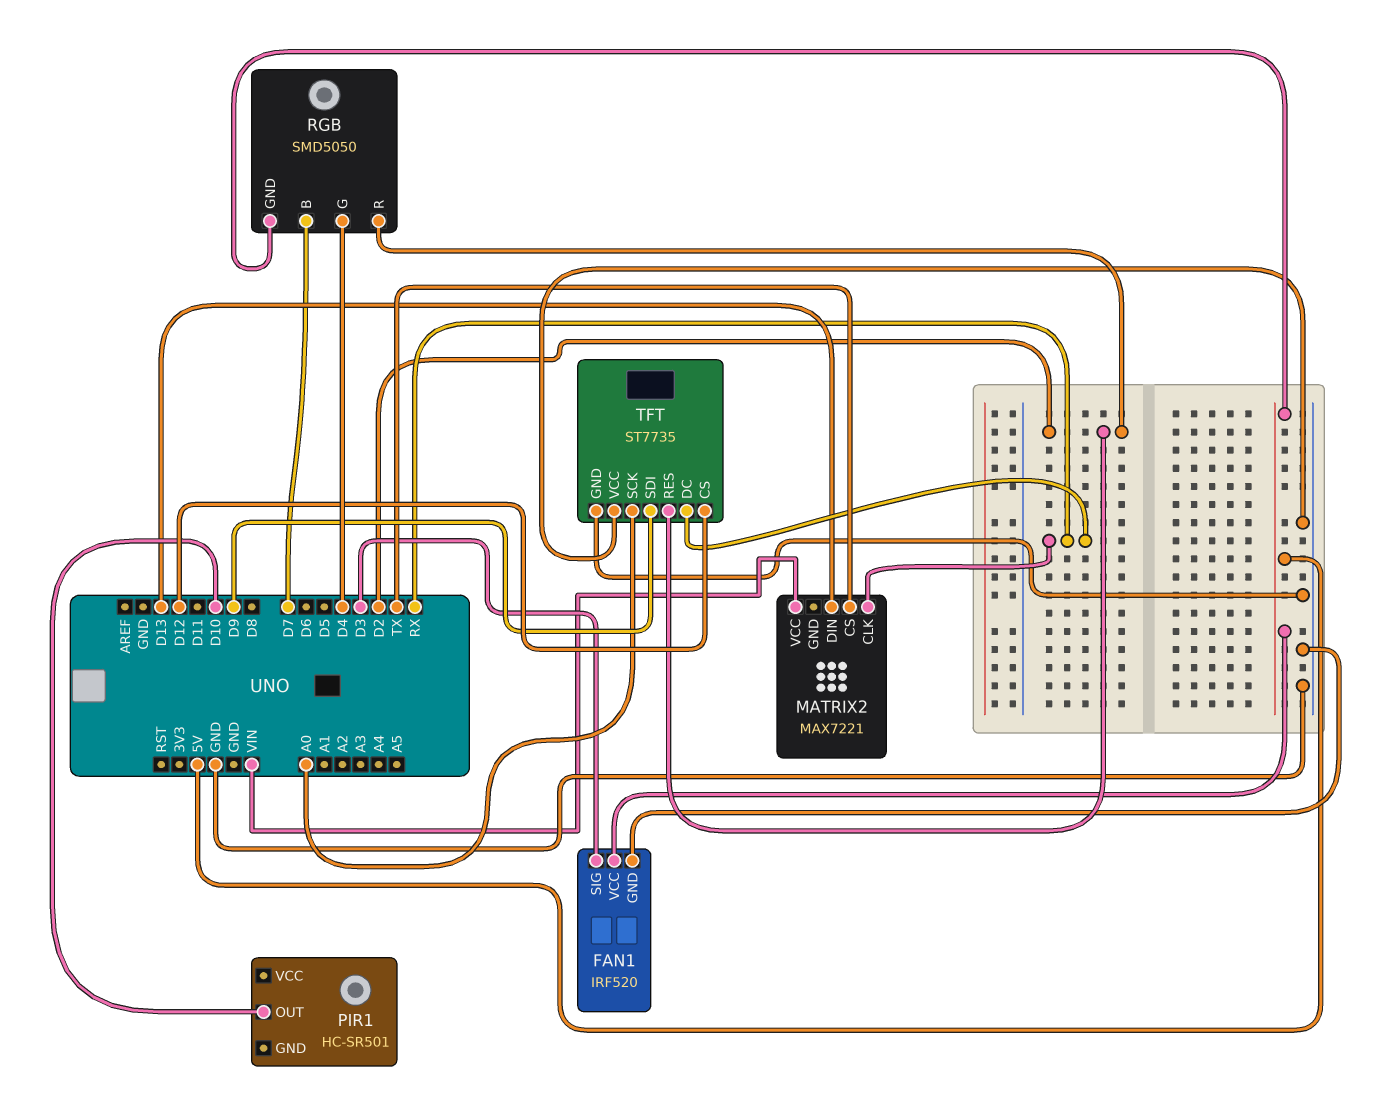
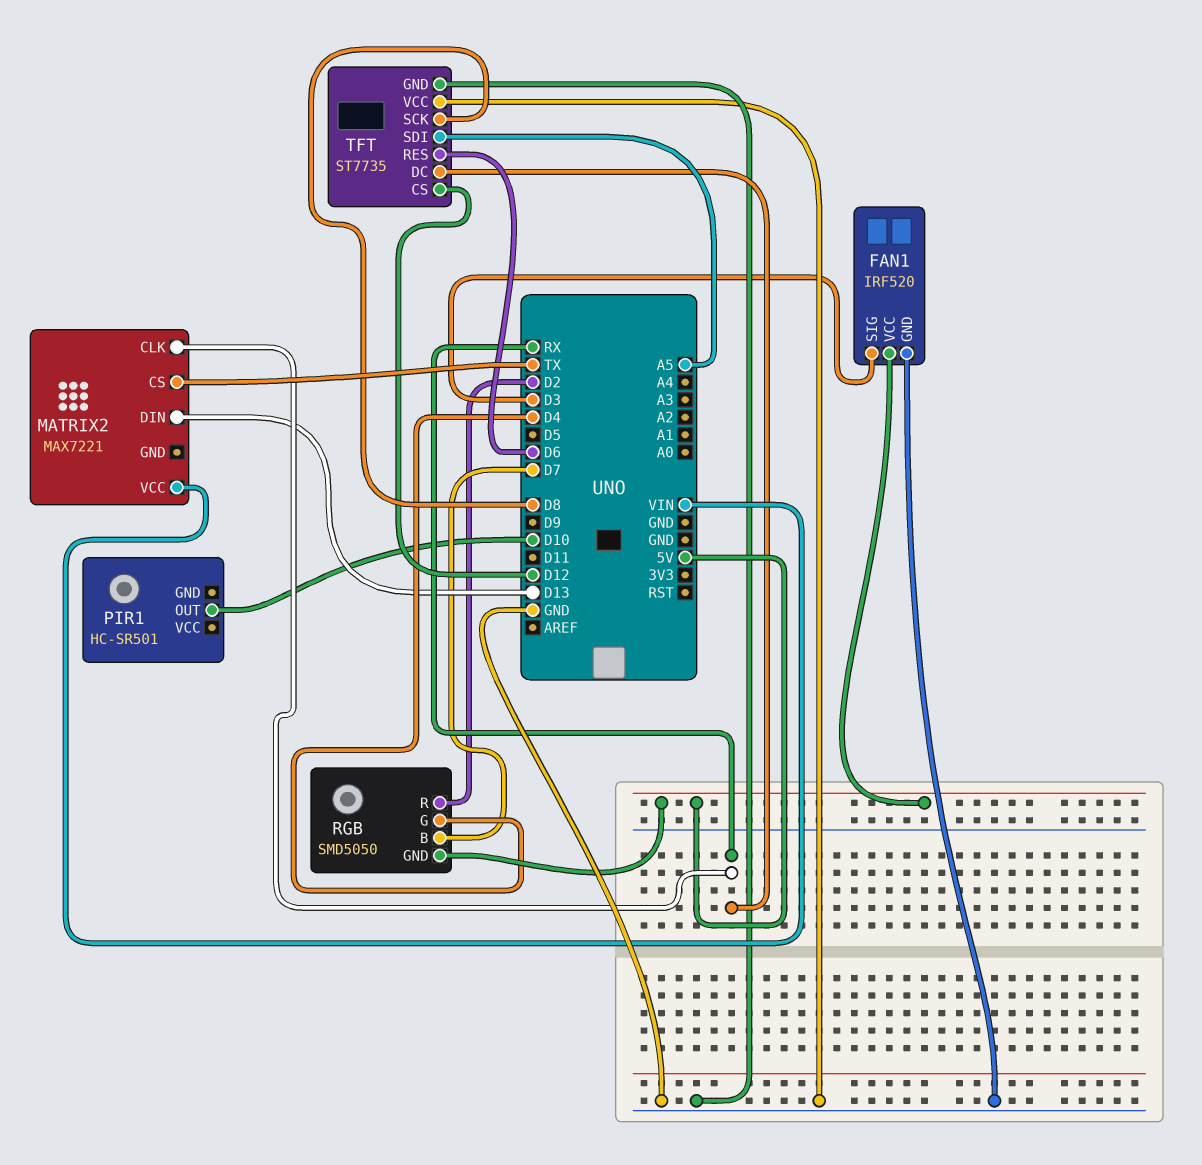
TFT pin RES: D2 -> D6
TFT pin SCK: A0 -> D8
TFT pin SDI: D9 -> A5

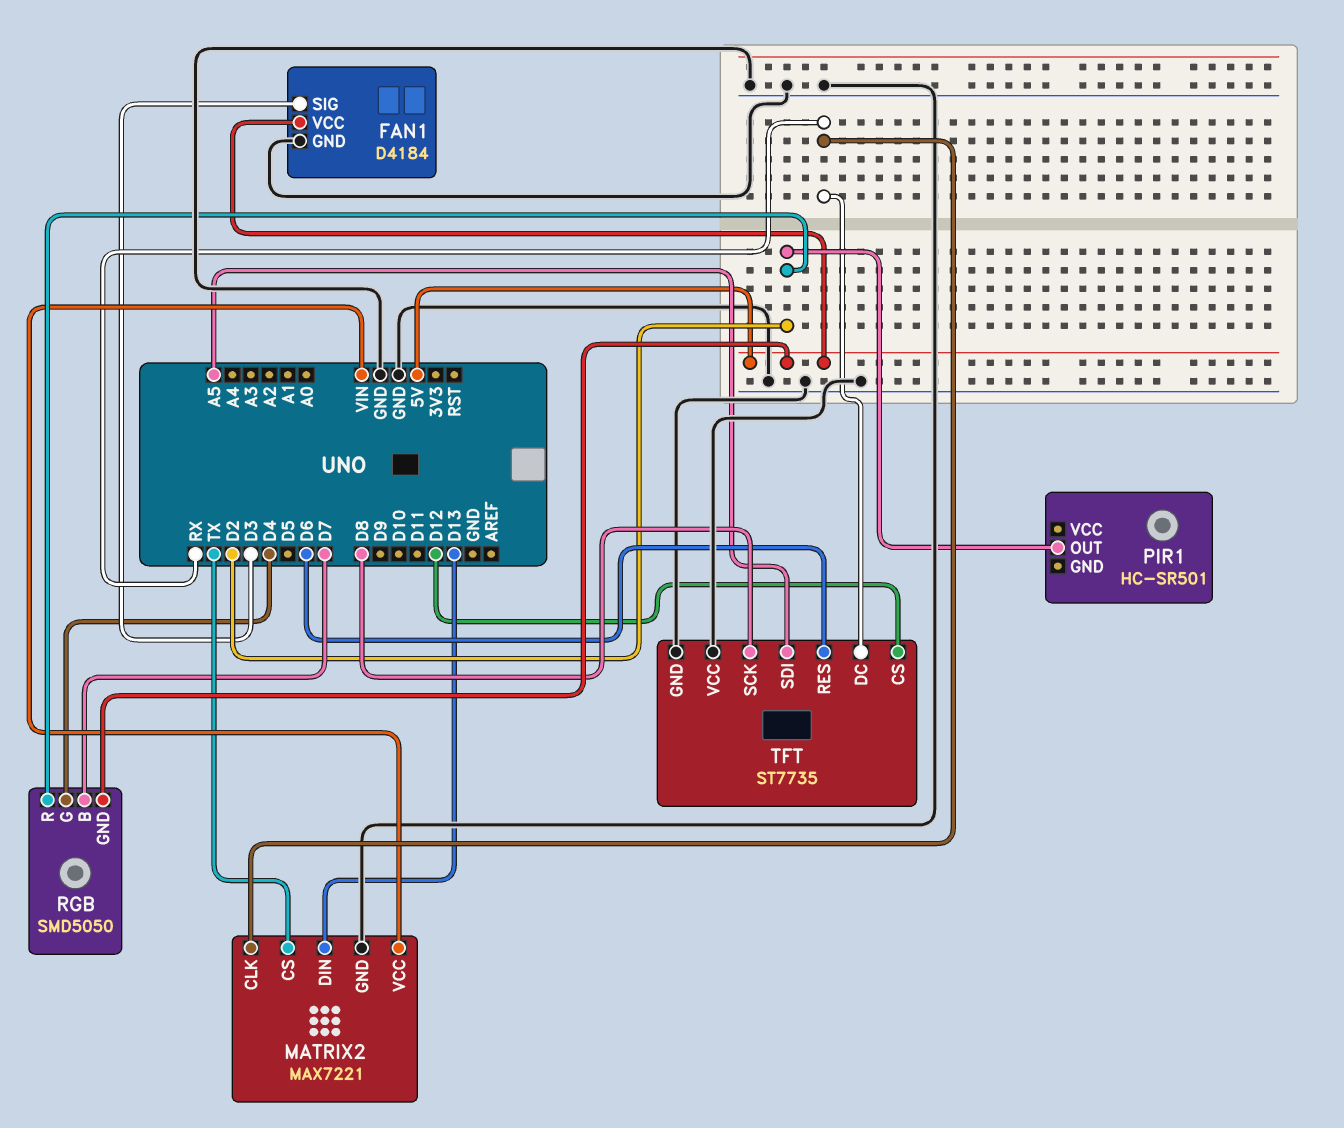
FAN1: IRF520 -> D4184
MATRIX2 pin GND: none -> GND
PIR1 pin OUT: D10 -> D2

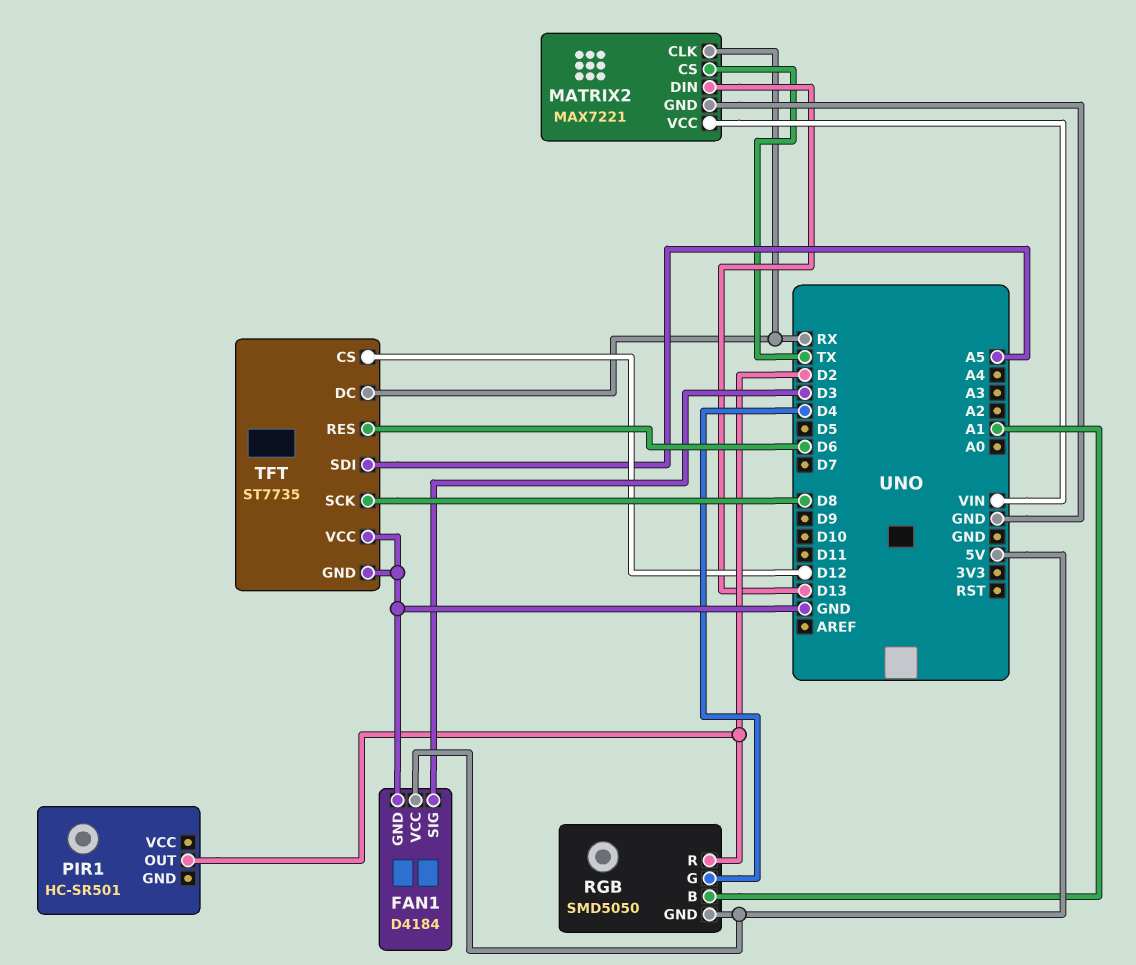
RGB pin B: D7 -> A1

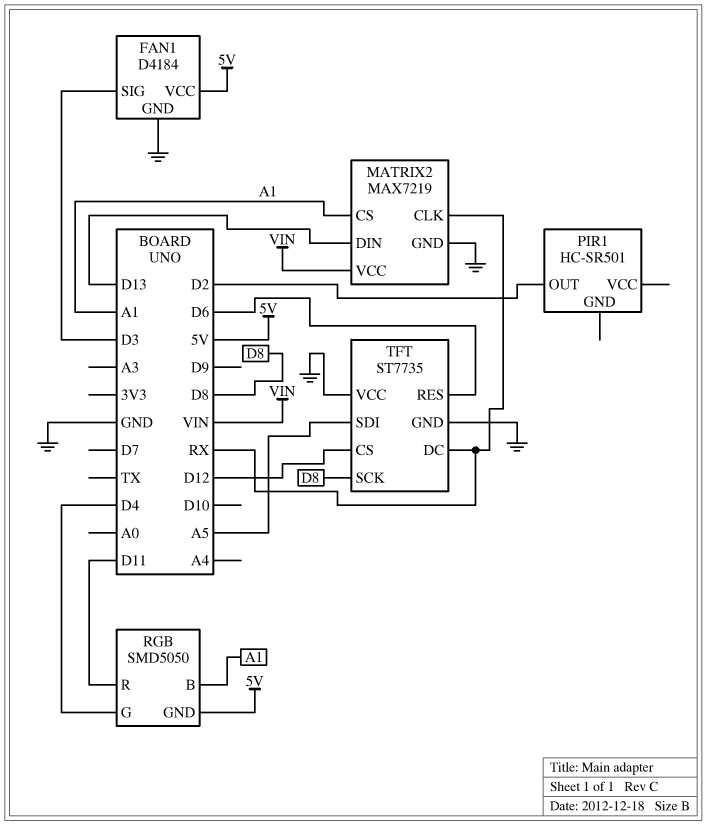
MATRIX2: MAX7221 -> MAX7219
MATRIX2 pin CS: TX -> A1
RGB pin R: D2 -> D11

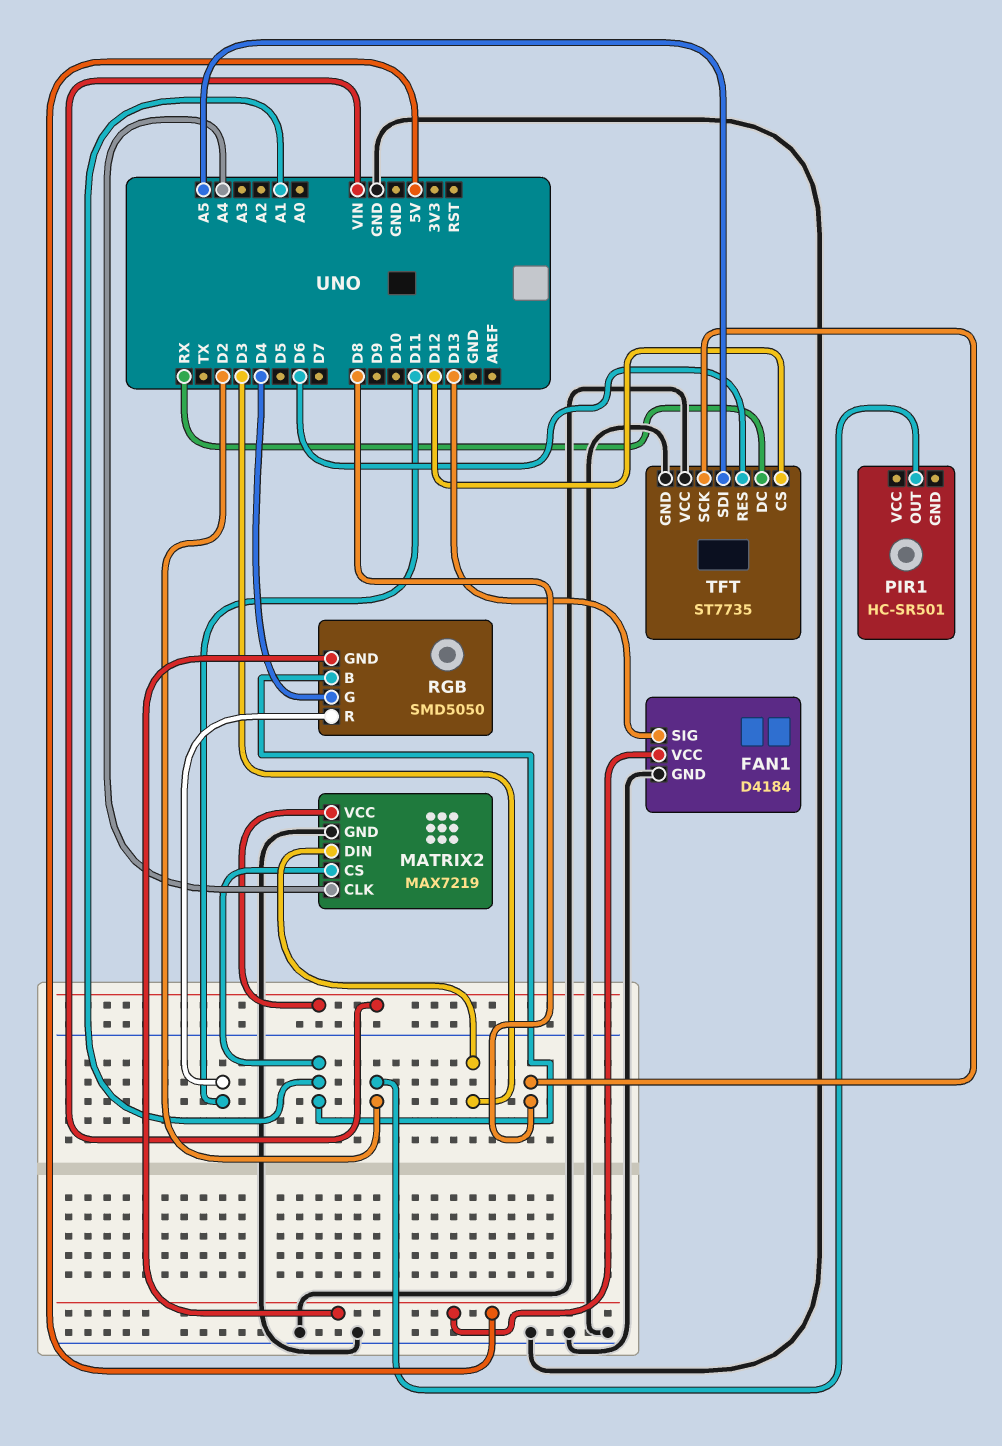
FAN1 pin SIG: D3 -> D13
MATRIX2 pin CLK: RX -> A4
MATRIX2 pin DIN: D13 -> D3

